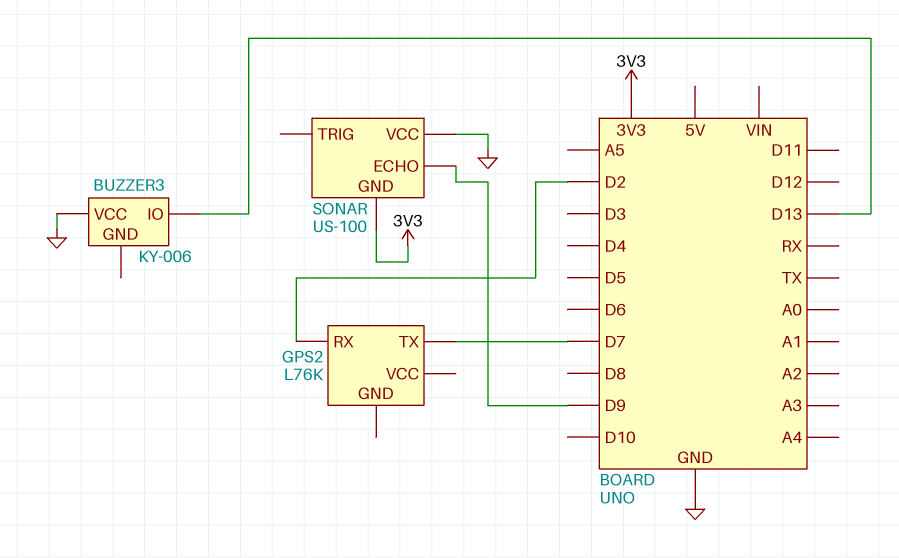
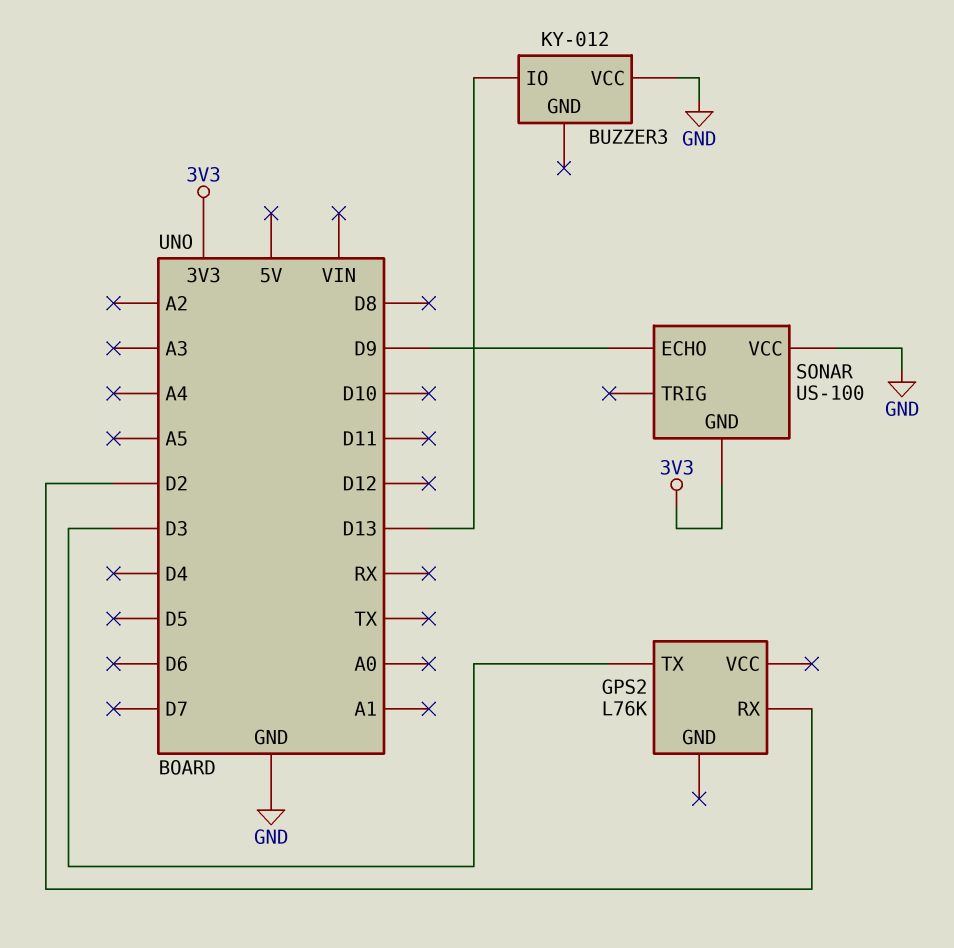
BUZZER3: KY-006 -> KY-012
GPS2 pin TX: D7 -> D3

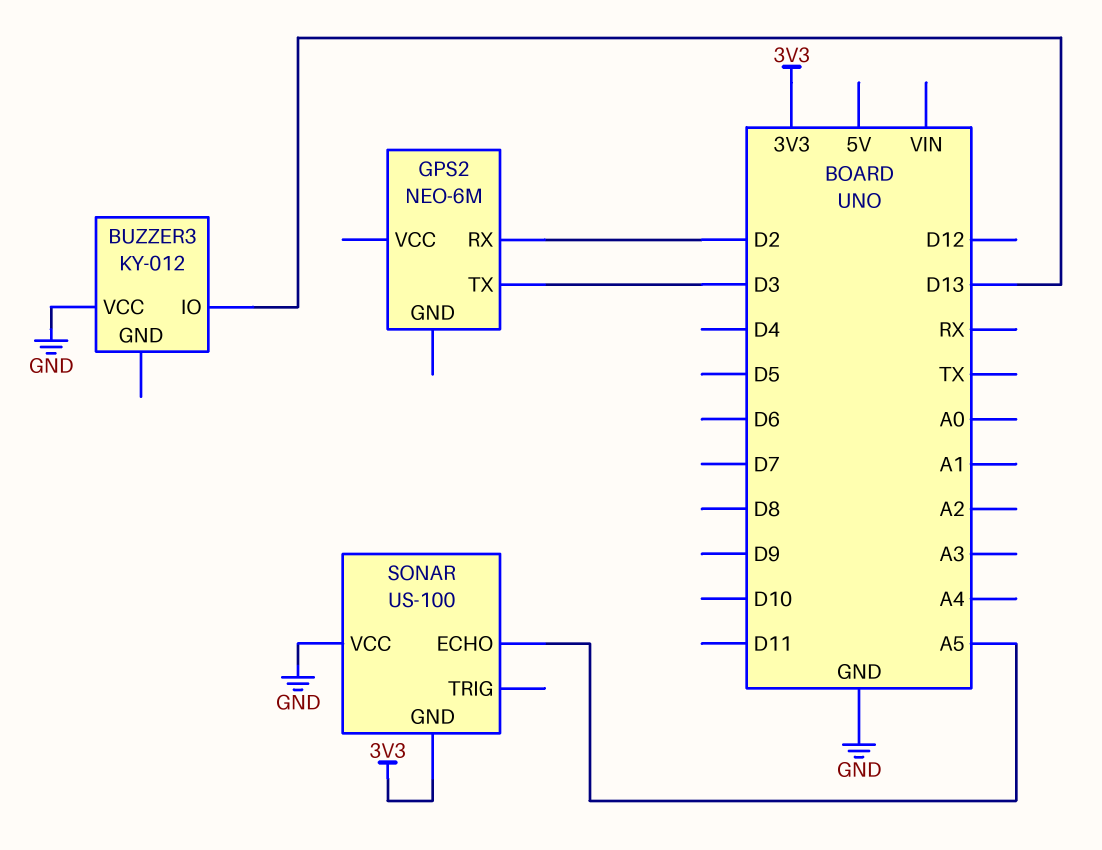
GPS2: L76K -> NEO-6M
SONAR pin ECHO: D9 -> A5

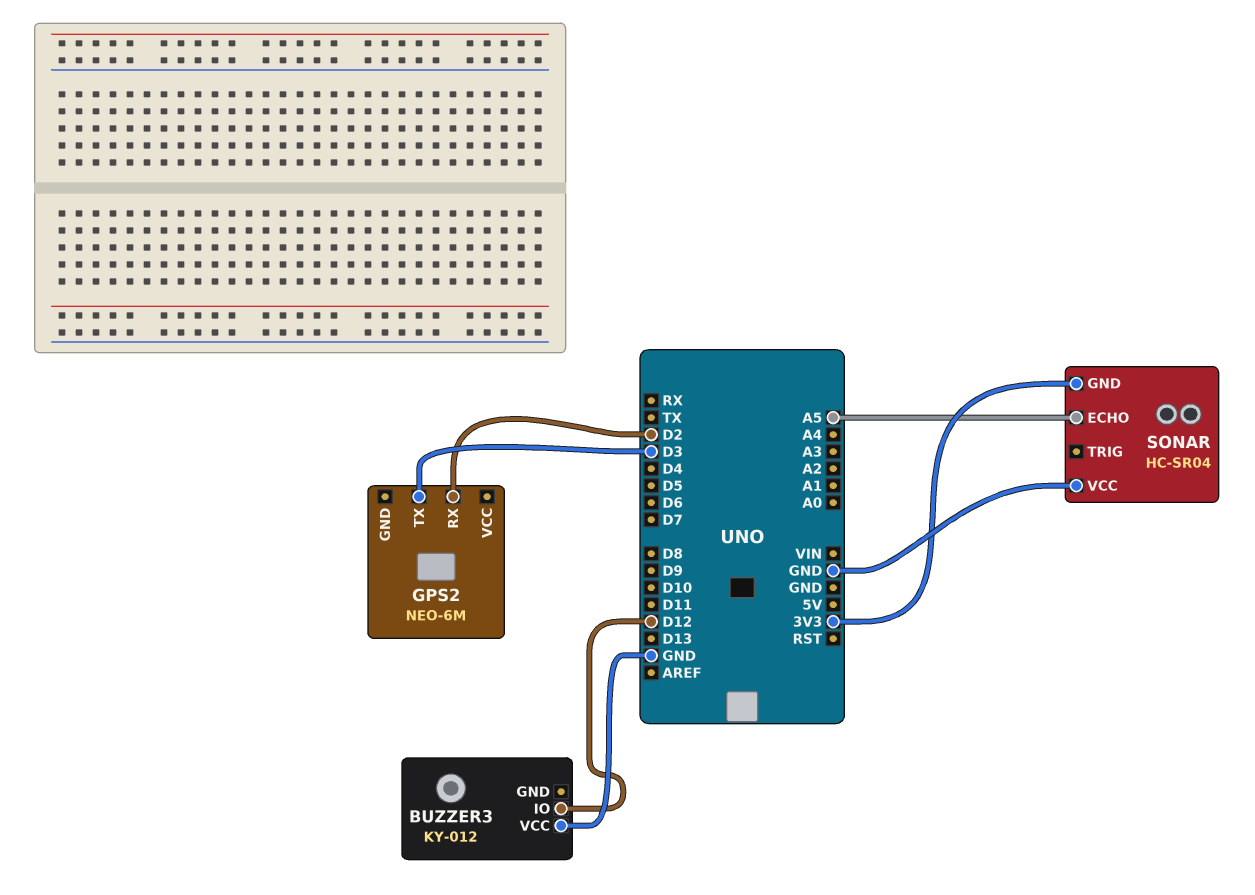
BUZZER3 pin IO: D13 -> D12
SONAR: US-100 -> HC-SR04

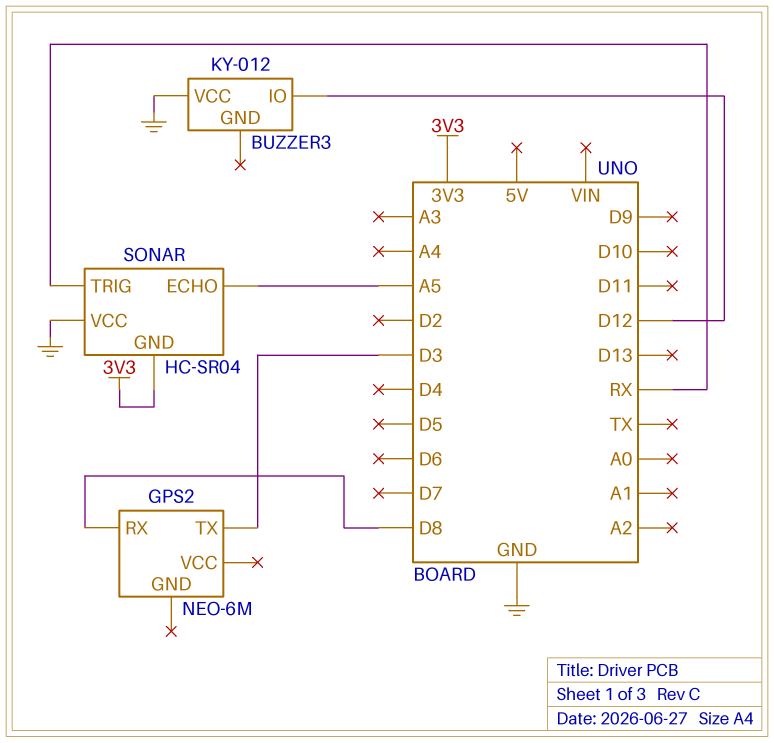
GPS2 pin RX: D2 -> D8
SONAR pin TRIG: none -> RX

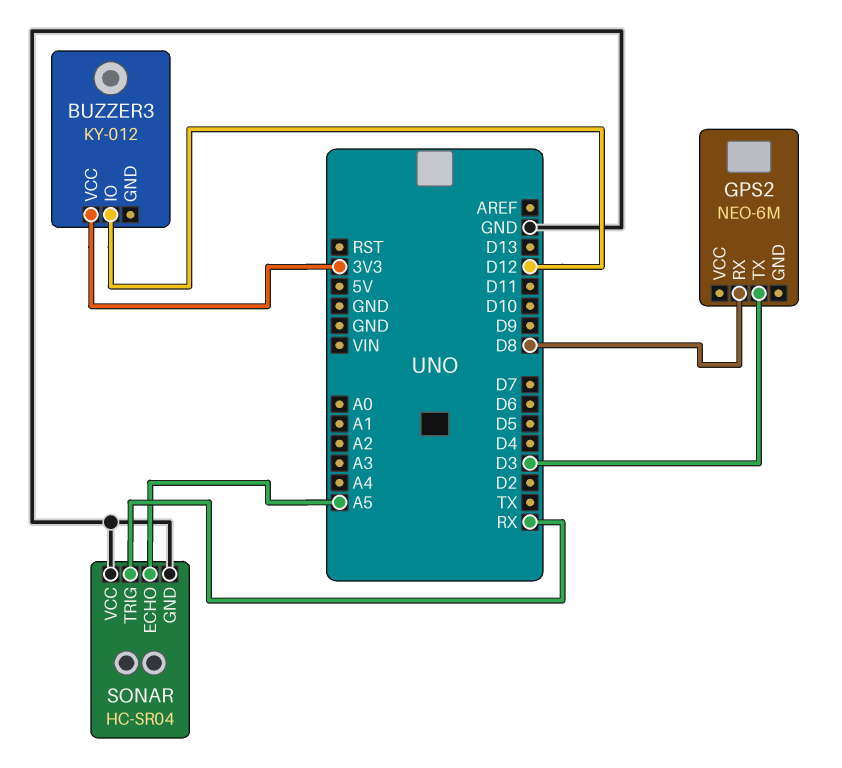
BUZZER3 pin VCC: GND -> 3V3
SONAR pin GND: 3V3 -> GND

